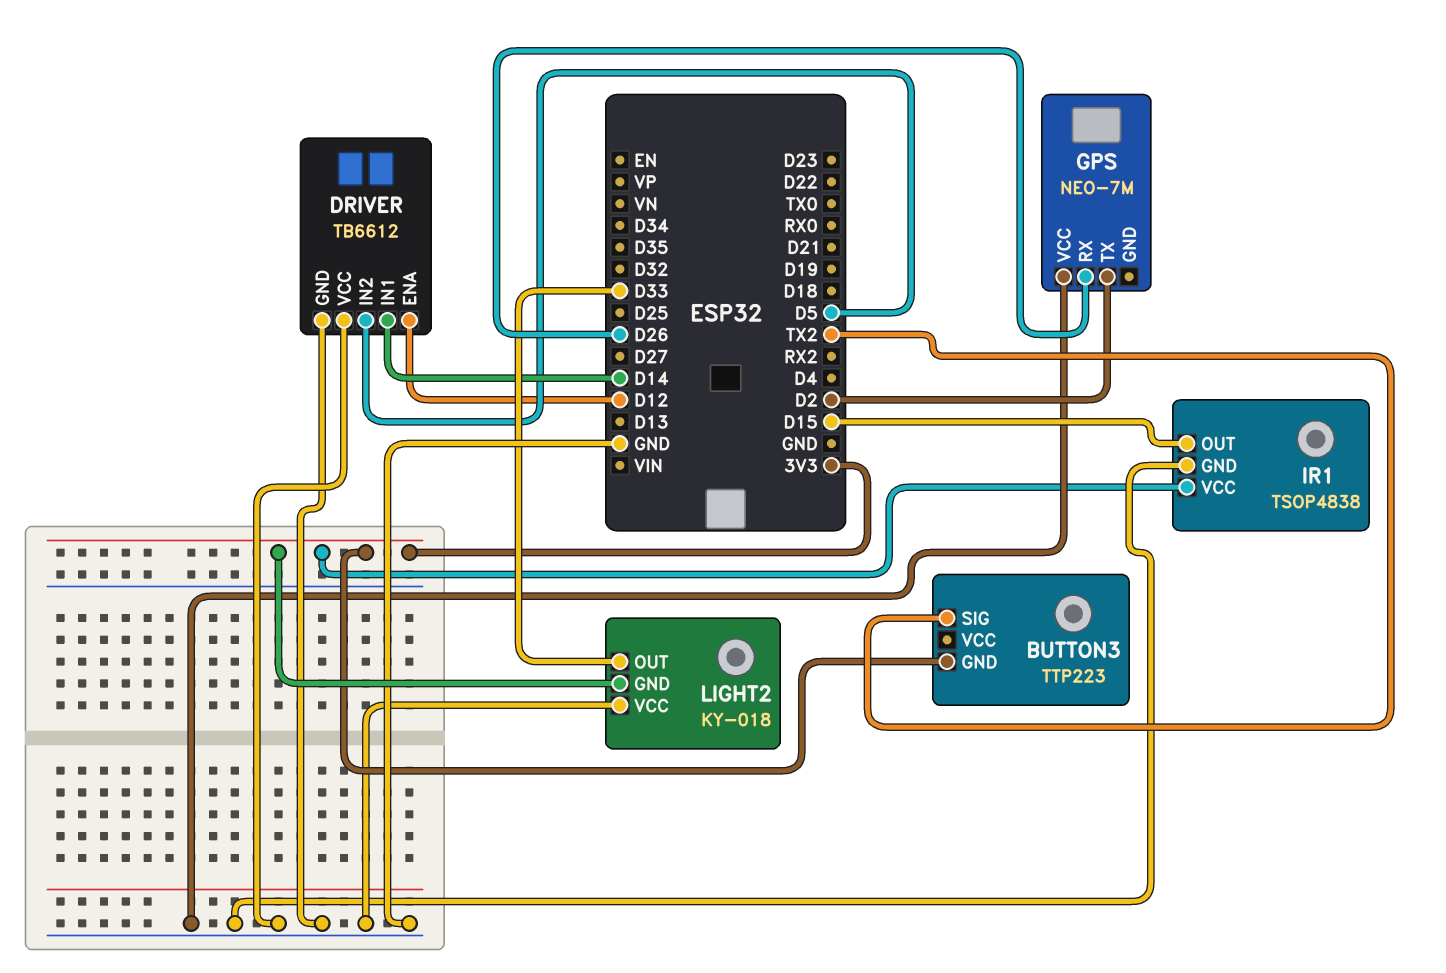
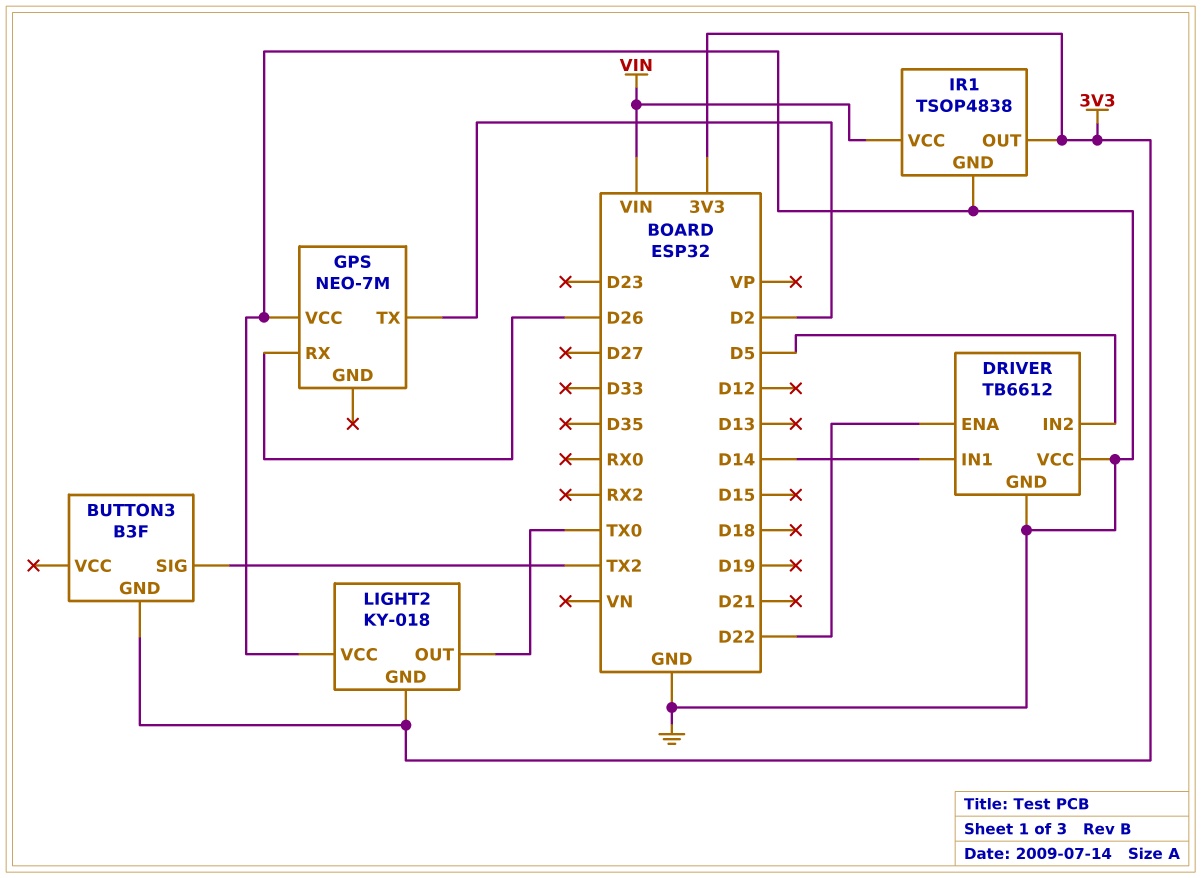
BUTTON3: TTP223 -> B3F
DRIVER pin ENA: D12 -> D22
IR1 pin OUT: D15 -> 3V3
IR1 pin VCC: 3V3 -> VIN
LIGHT2 pin OUT: D33 -> TX0

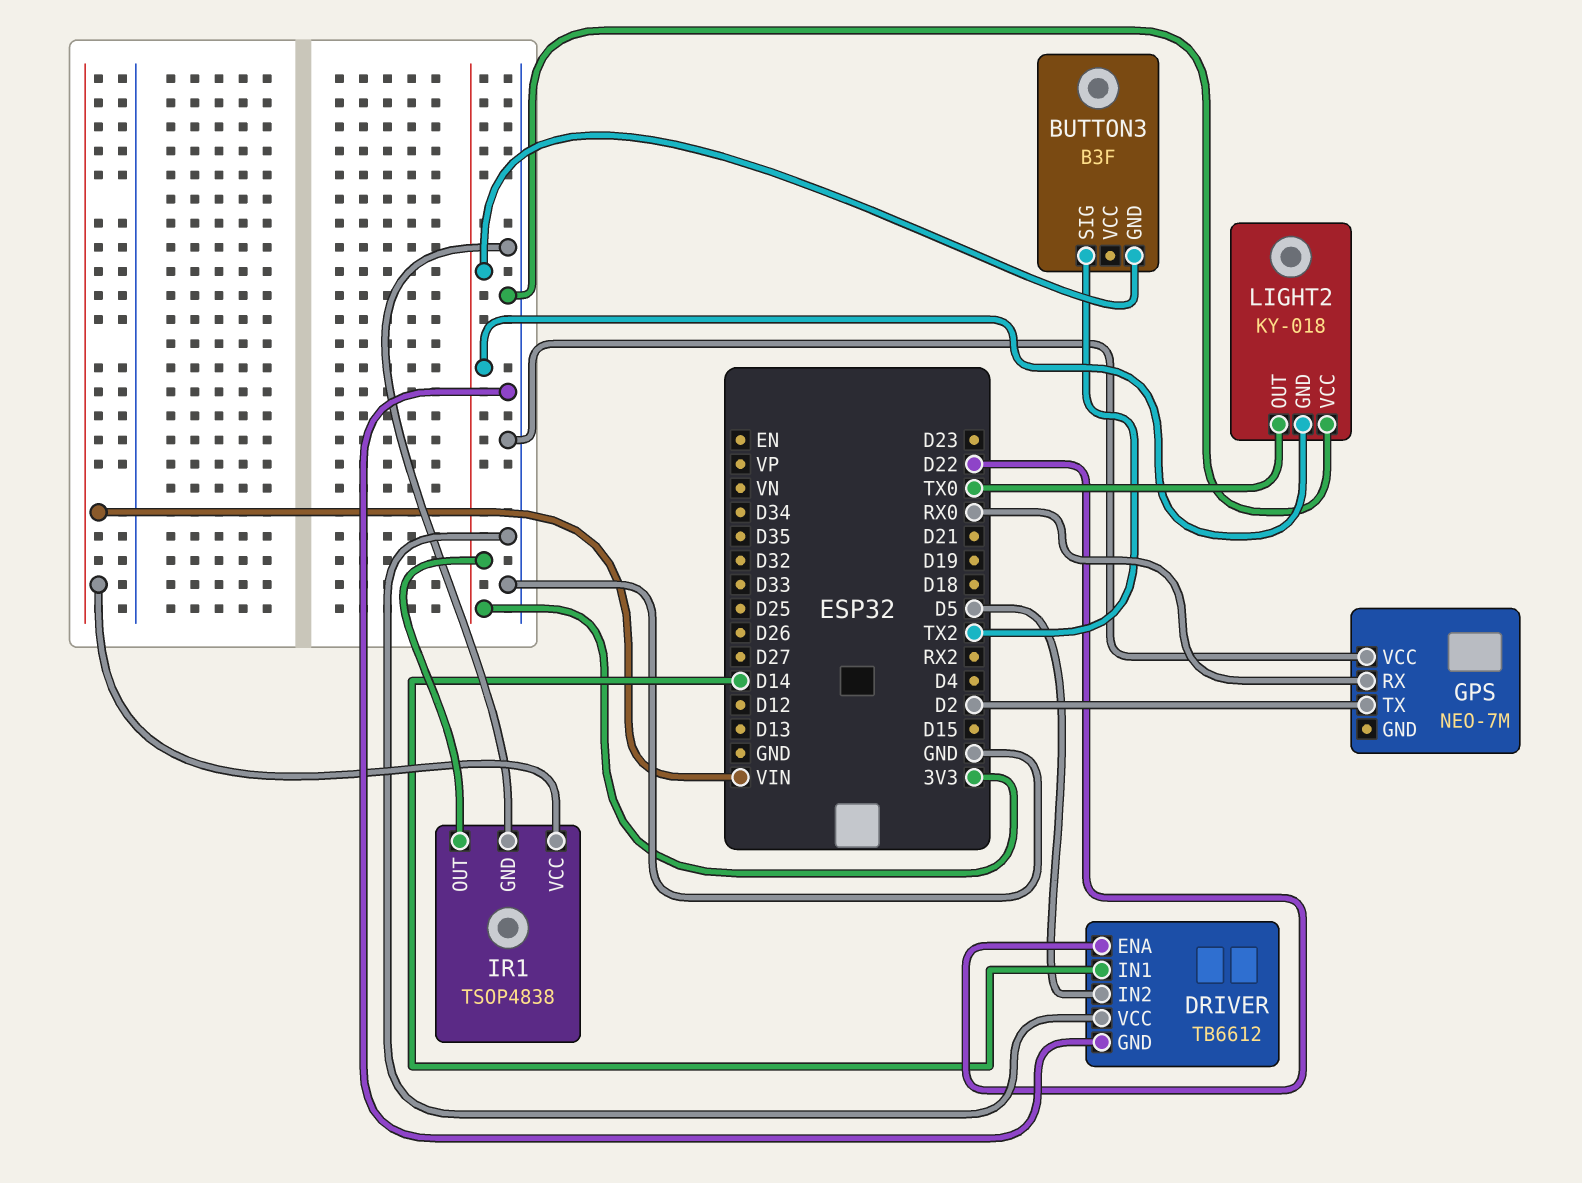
GPS pin RX: D26 -> RX0

